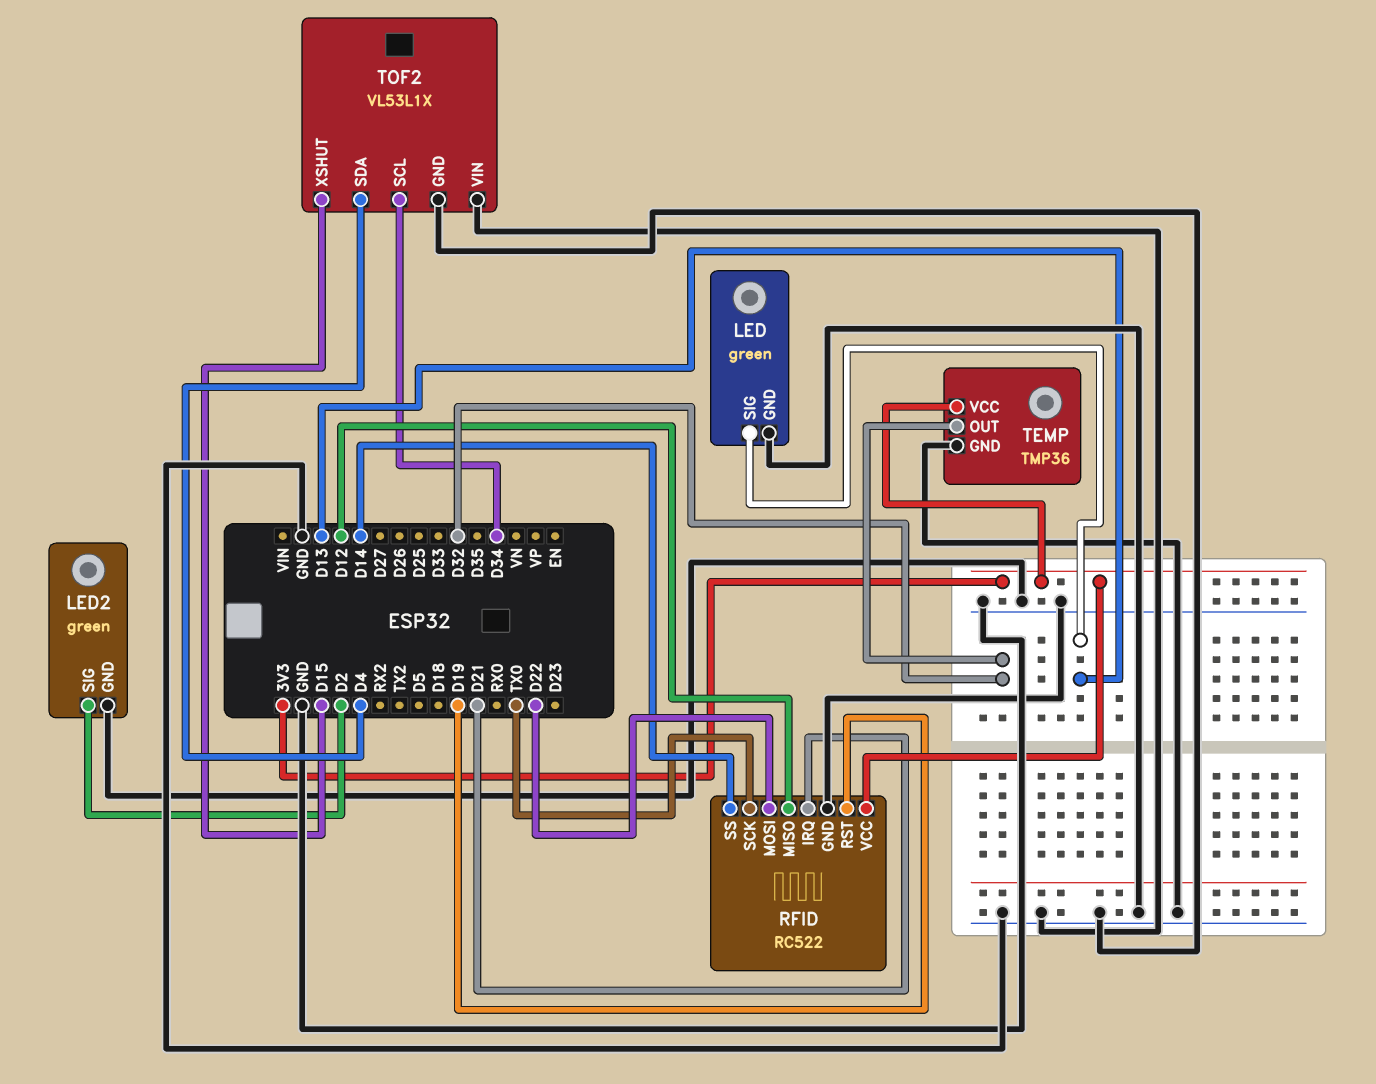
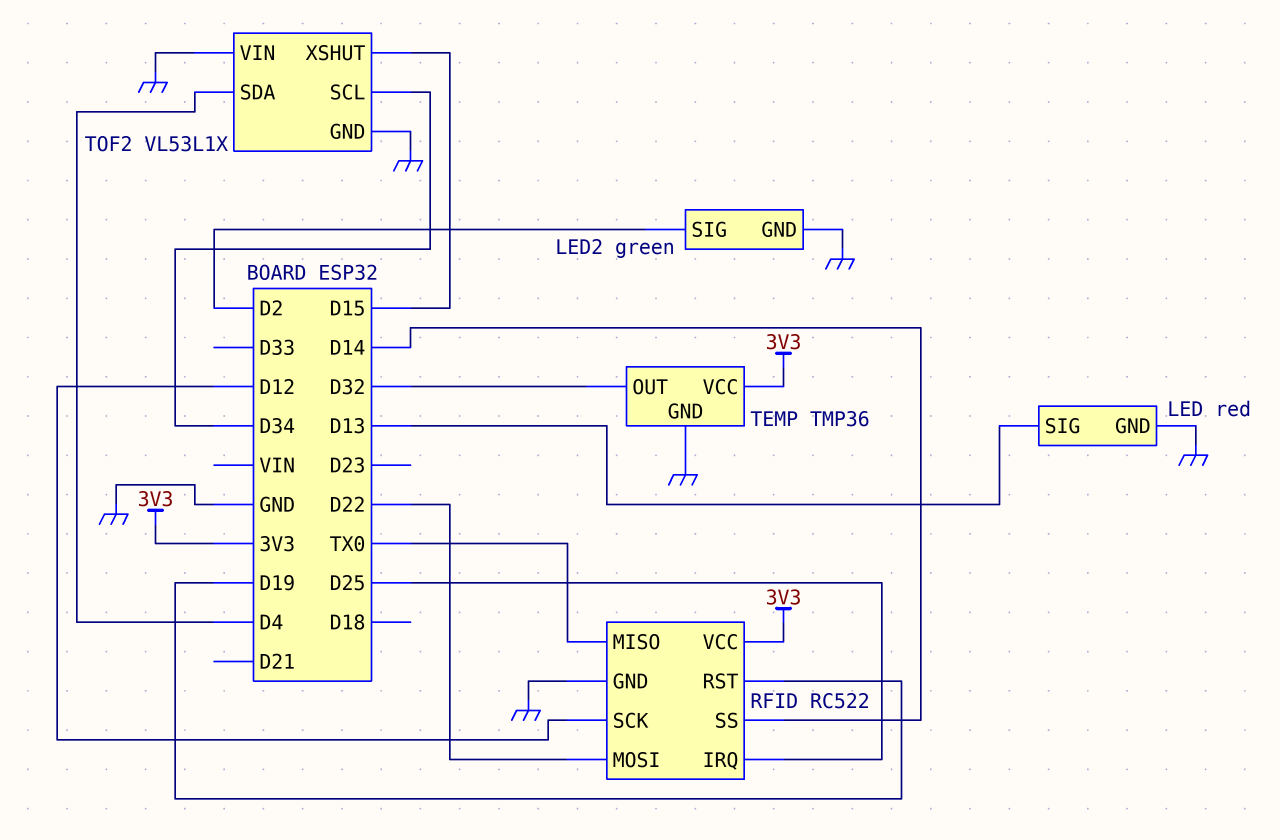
LED: green -> red
RFID pin IRQ: D21 -> D25
RFID pin MISO: D12 -> TX0
RFID pin SCK: TX0 -> D12

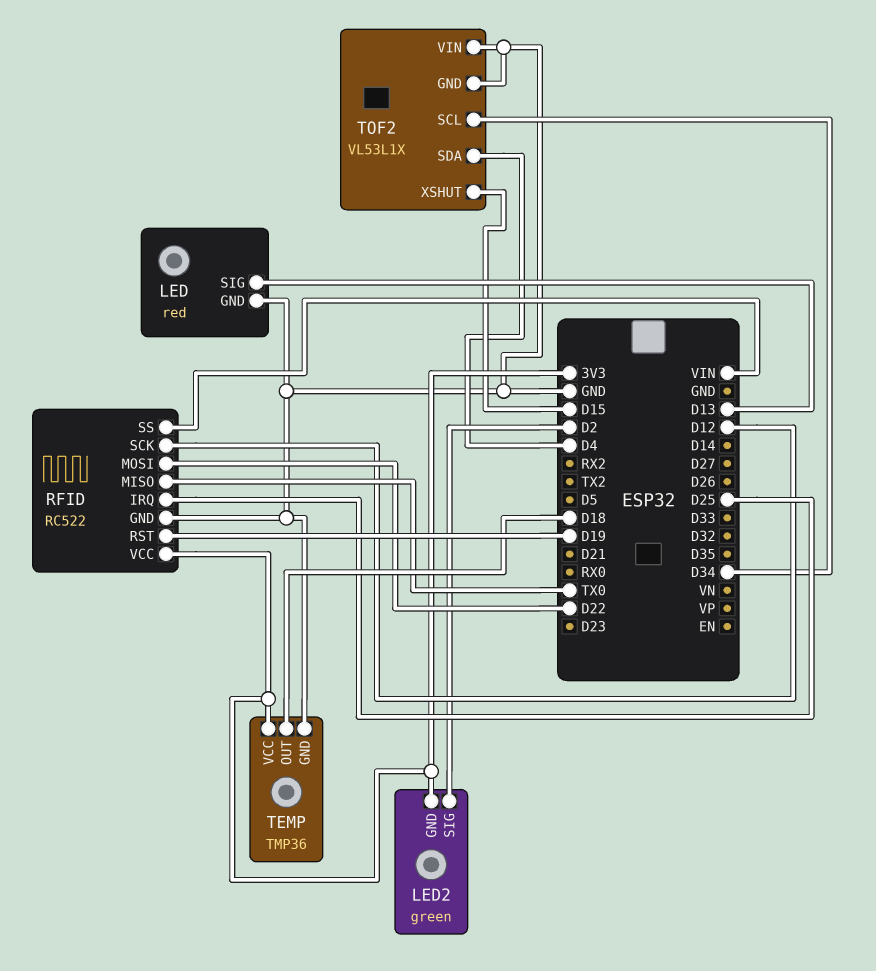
LED2 pin GND: GND -> 3V3
RFID pin SS: D14 -> VIN
TEMP pin OUT: D32 -> D18

